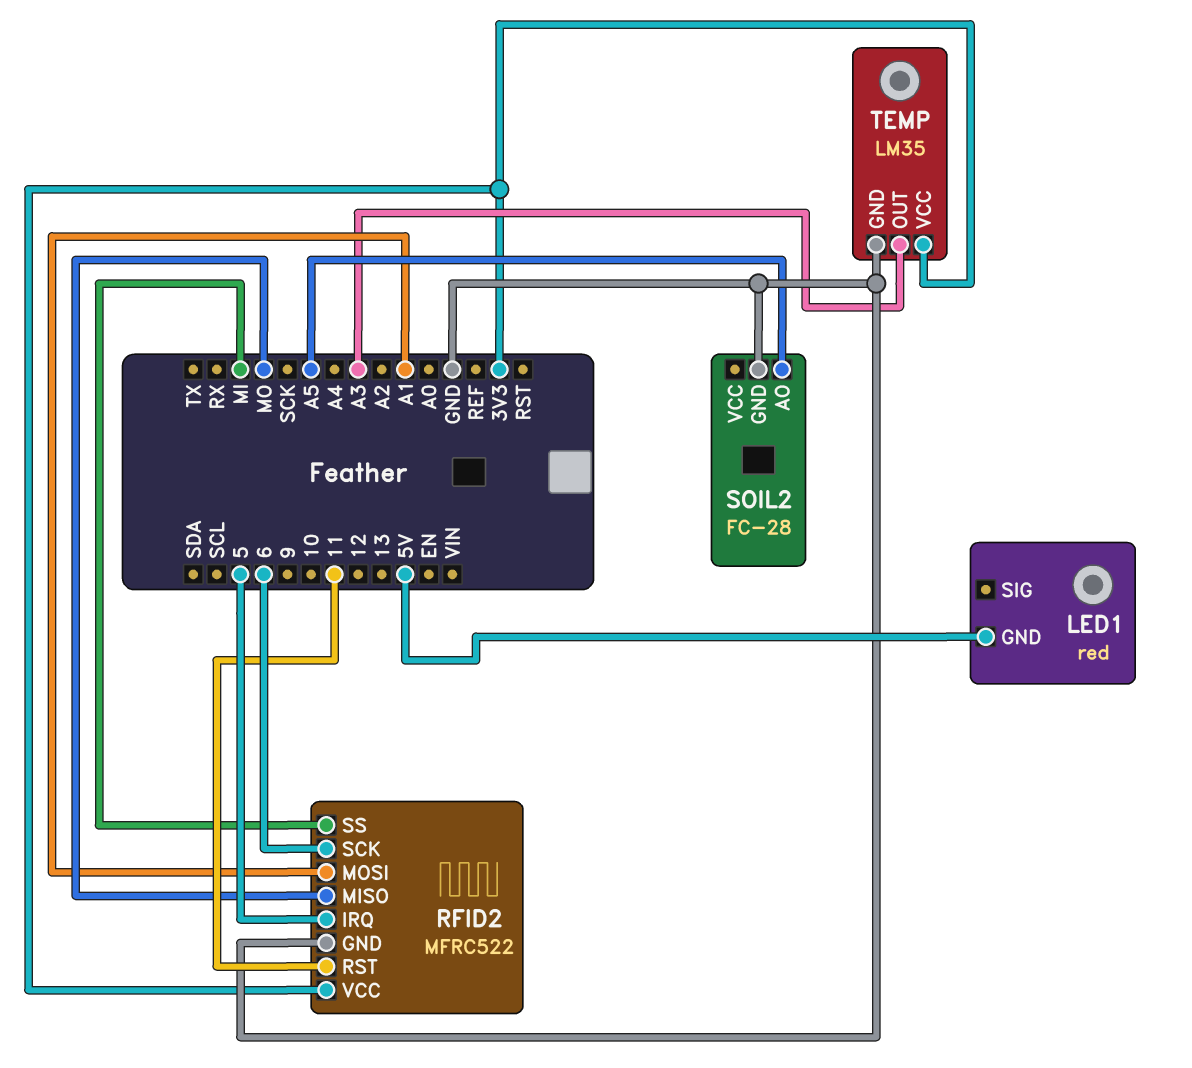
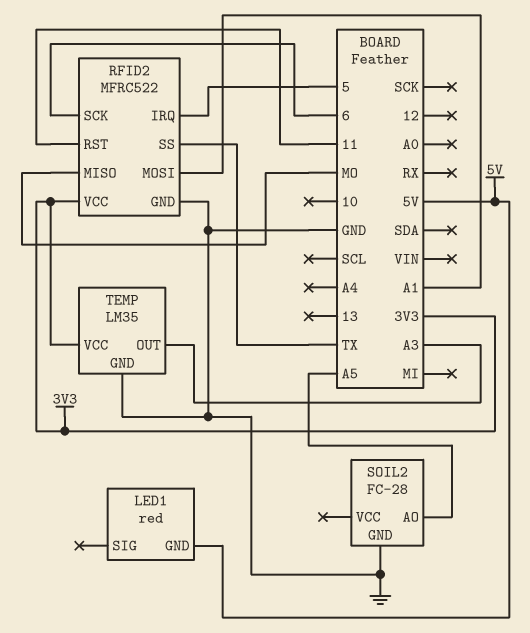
RFID2 pin SS: MI -> TX

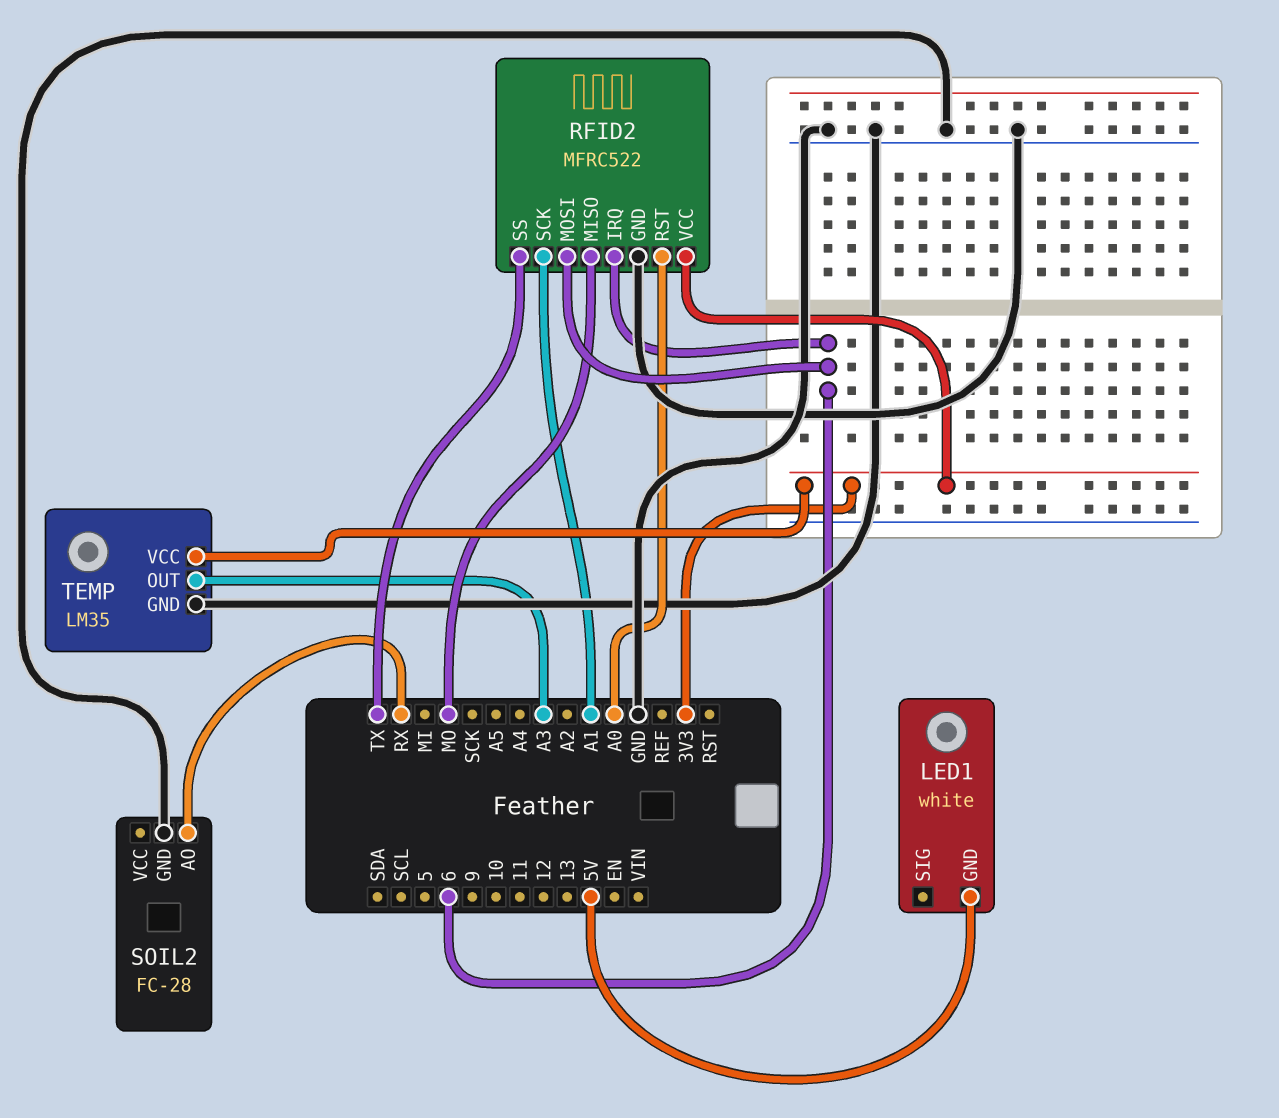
LED1: red -> white
RFID2 pin IRQ: 5 -> 6
RFID2 pin MOSI: A1 -> 6
RFID2 pin RST: 11 -> A0
RFID2 pin SCK: 6 -> A1
SOIL2 pin AO: A5 -> RX

